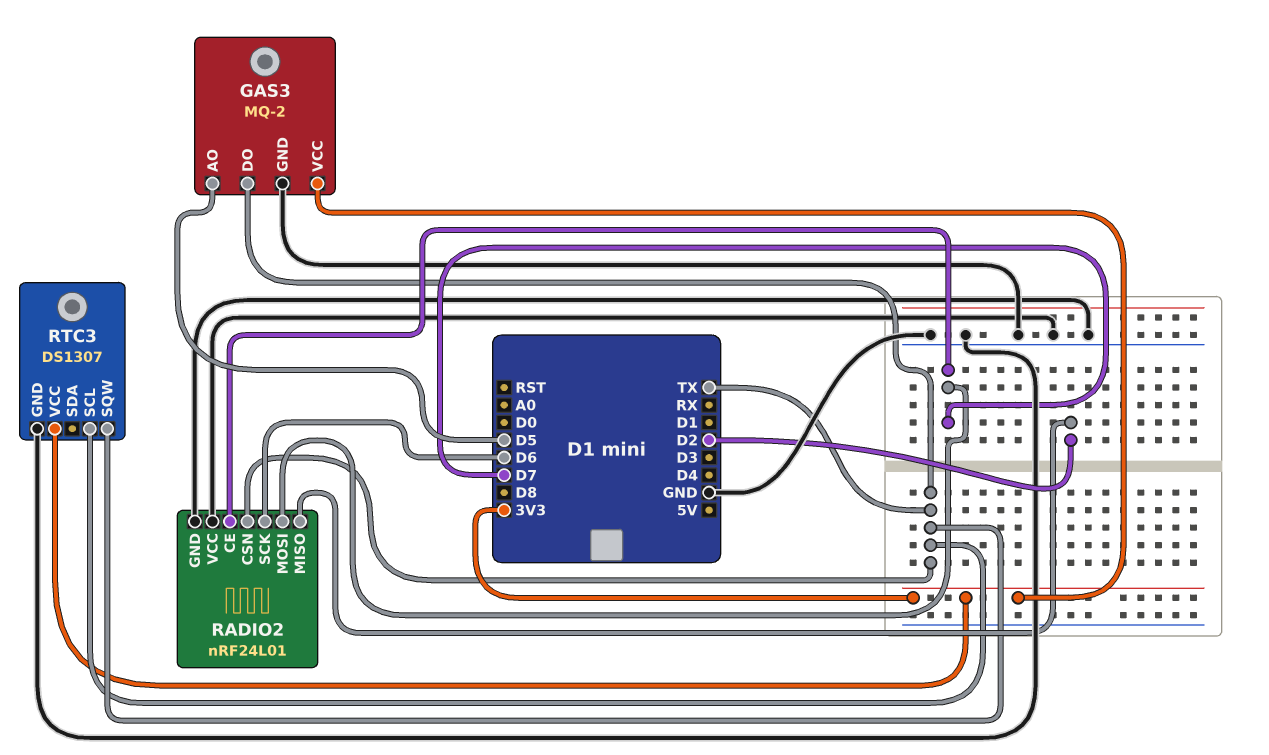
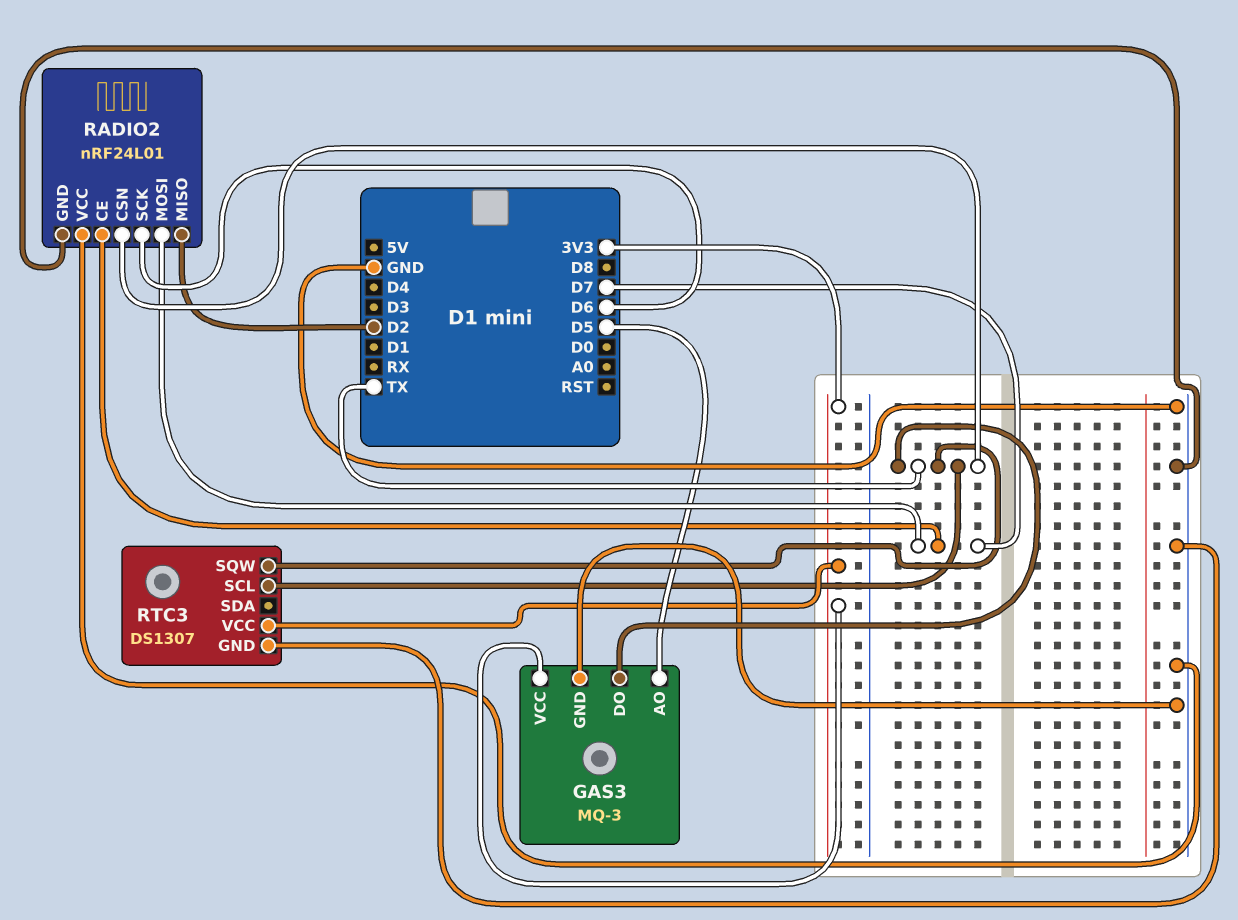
GAS3: MQ-2 -> MQ-3

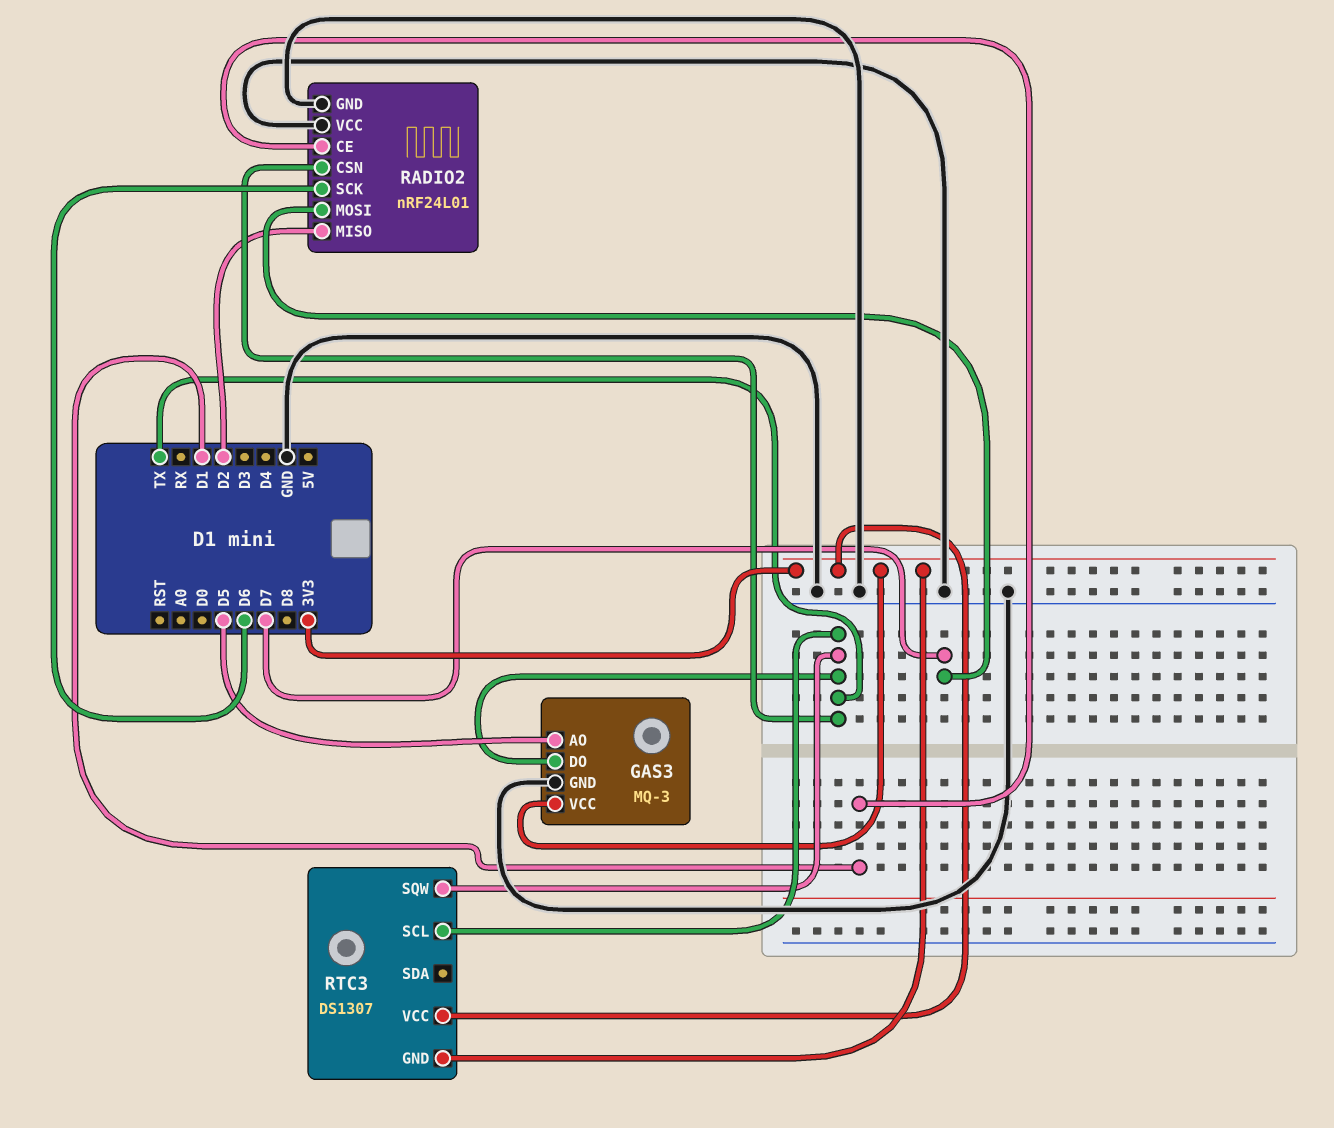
RADIO2 pin CE: D7 -> D1
RTC3 pin GND: GND -> 3V3

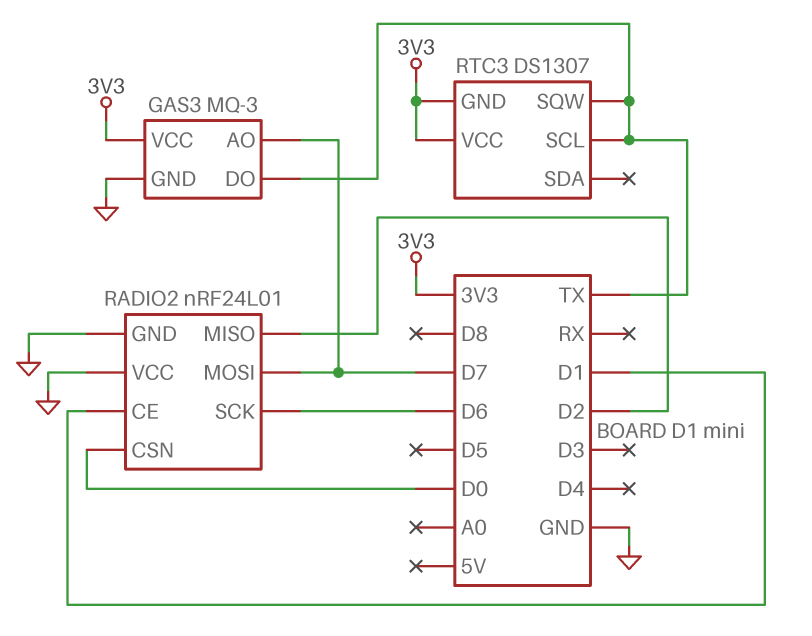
GAS3 pin AO: D5 -> D7
RADIO2 pin CSN: TX -> D0

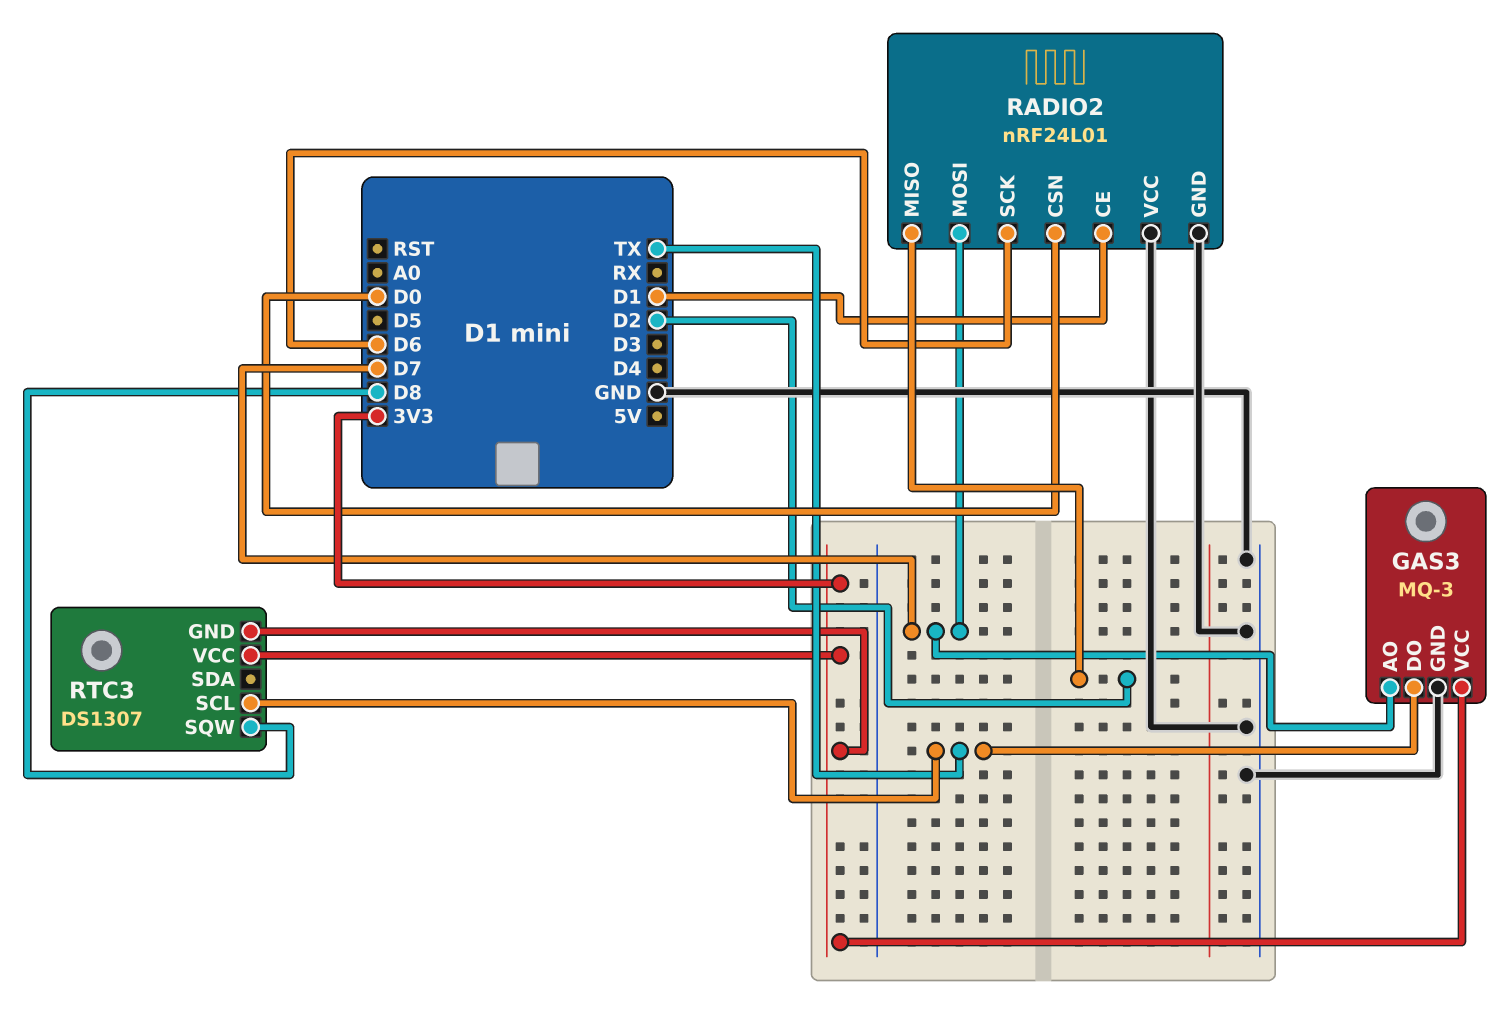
RTC3 pin SQW: TX -> D8

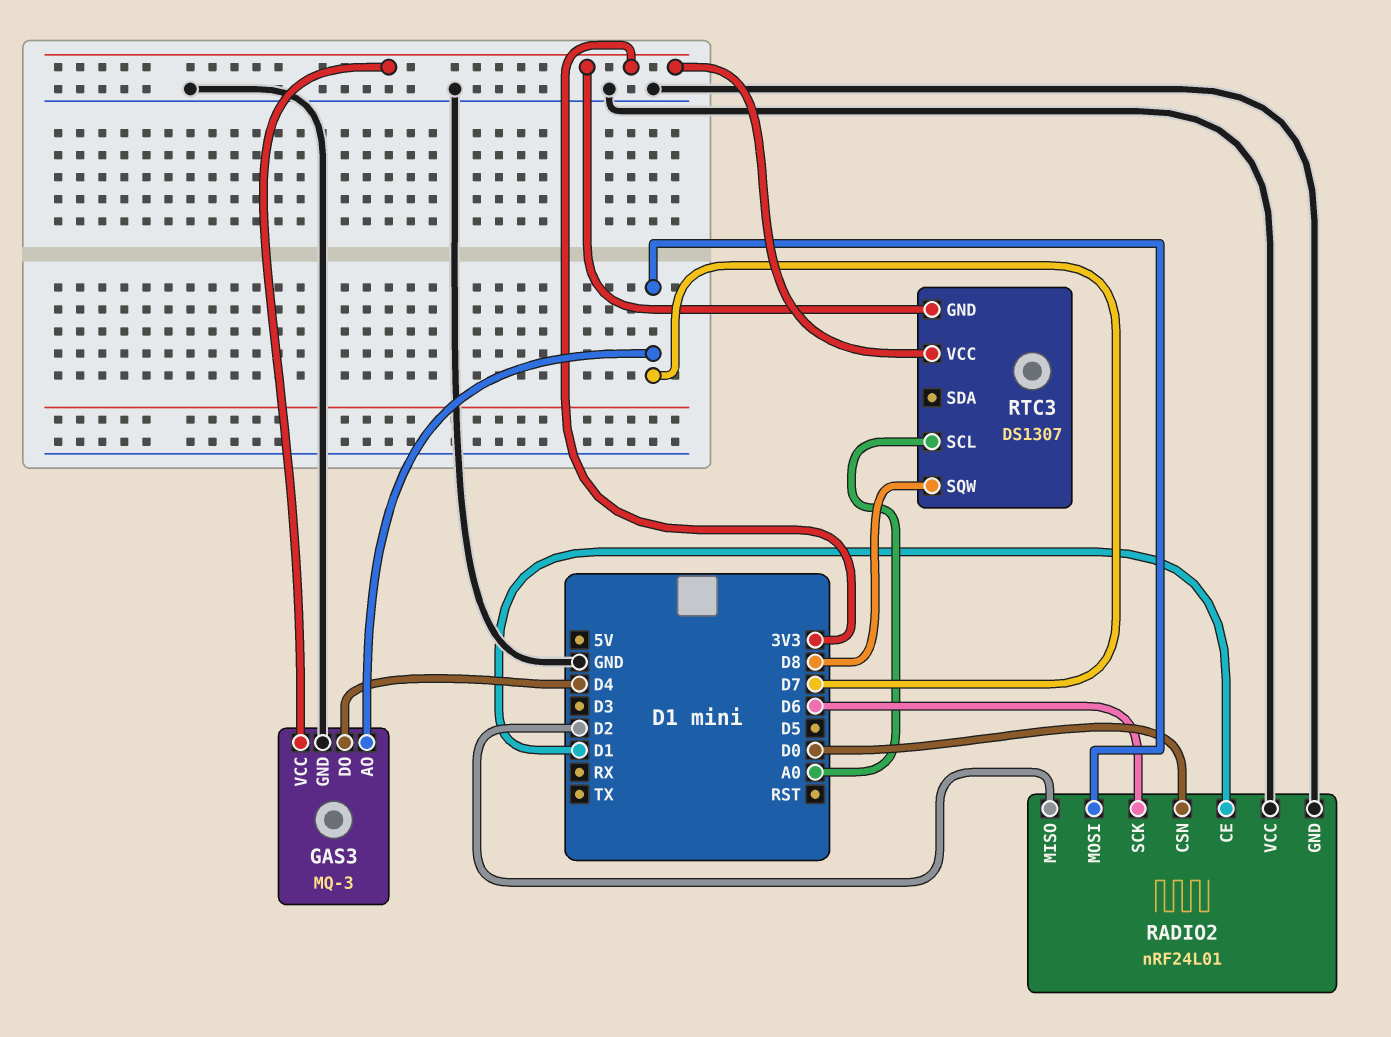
GAS3 pin DO: TX -> D4
RTC3 pin SCL: TX -> A0

